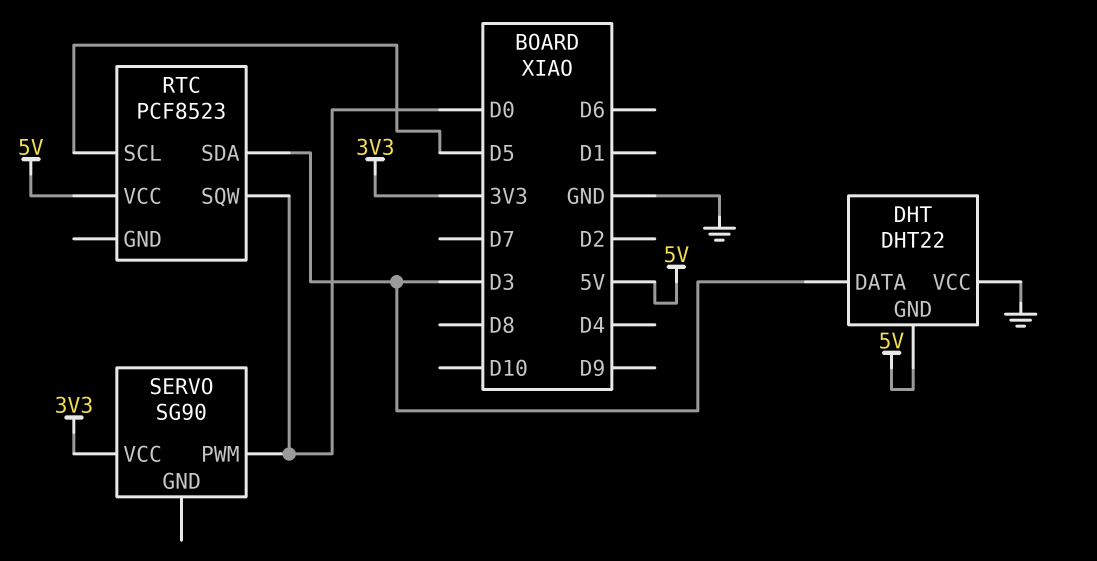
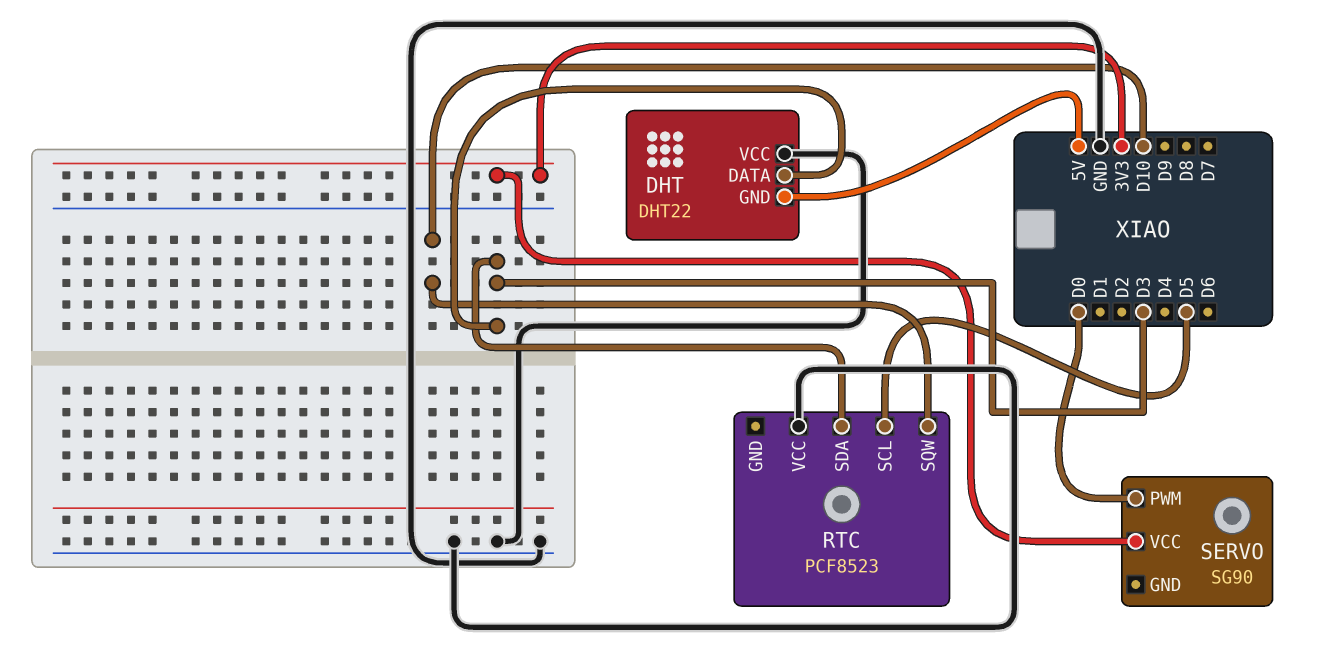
RTC pin SQW: D0 -> D10
RTC pin VCC: 5V -> GND

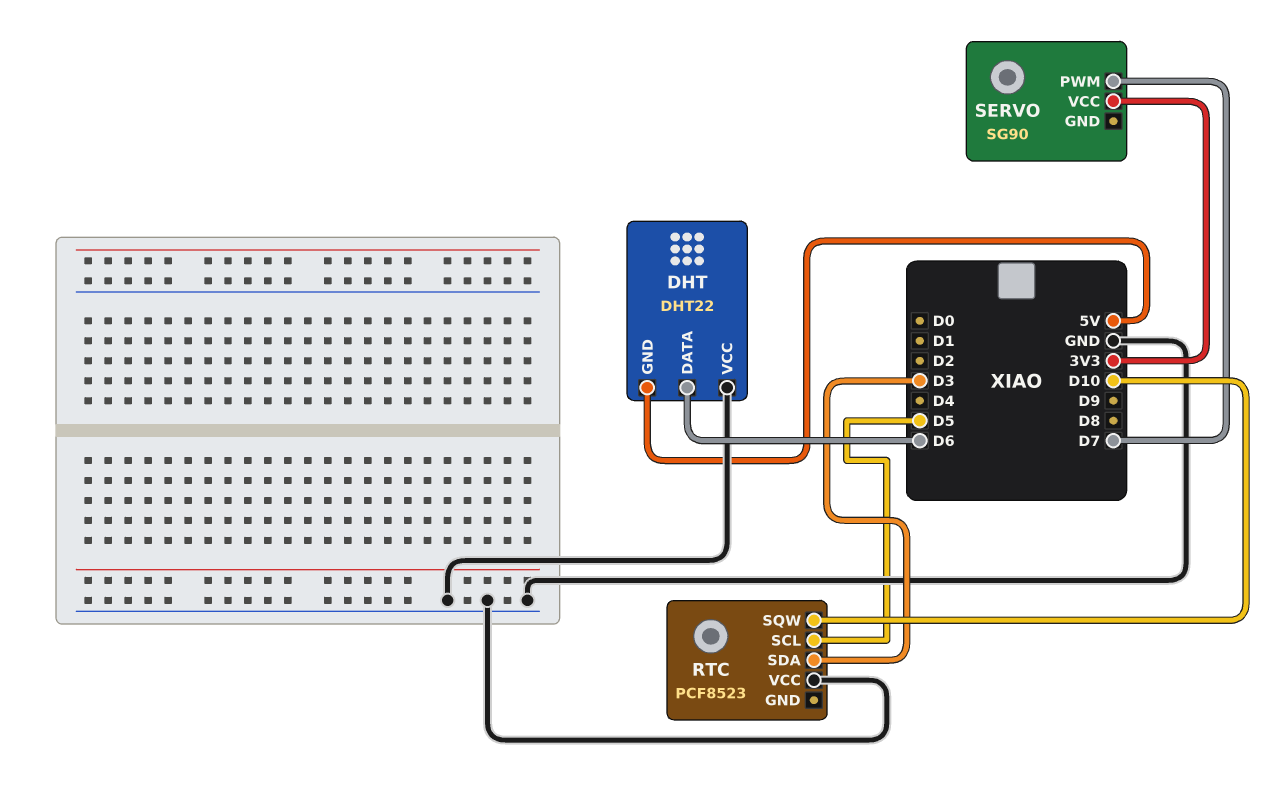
DHT pin DATA: D3 -> D6
SERVO pin PWM: D0 -> D7

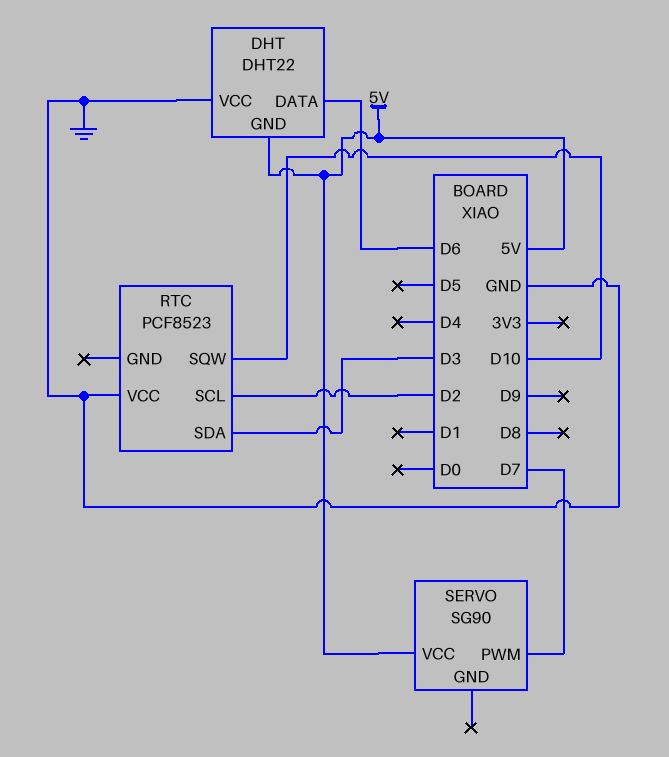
RTC pin SCL: D5 -> D2
SERVO pin VCC: 3V3 -> 5V

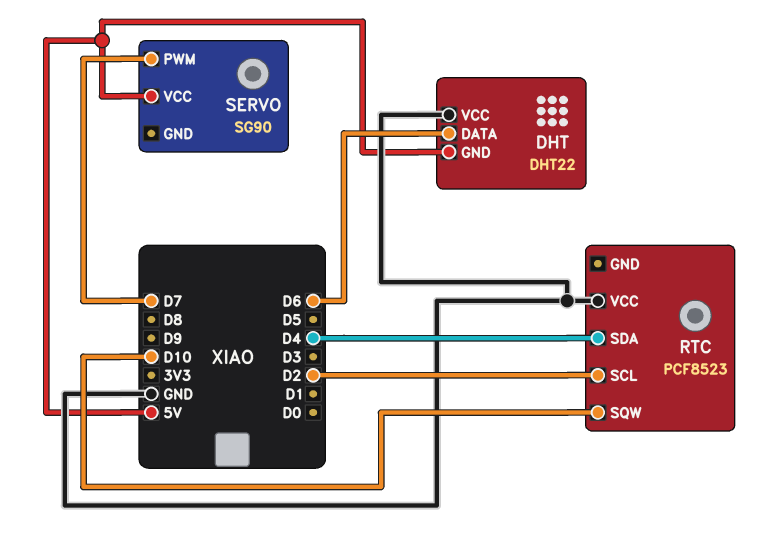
RTC pin SDA: D3 -> D4

